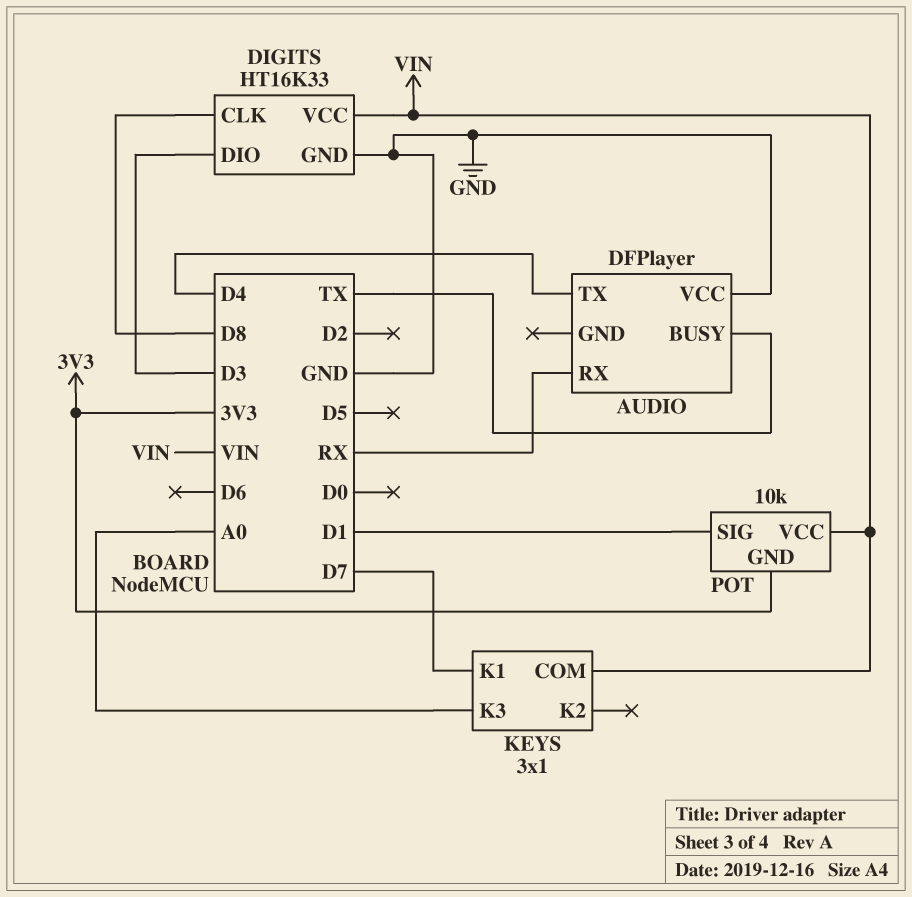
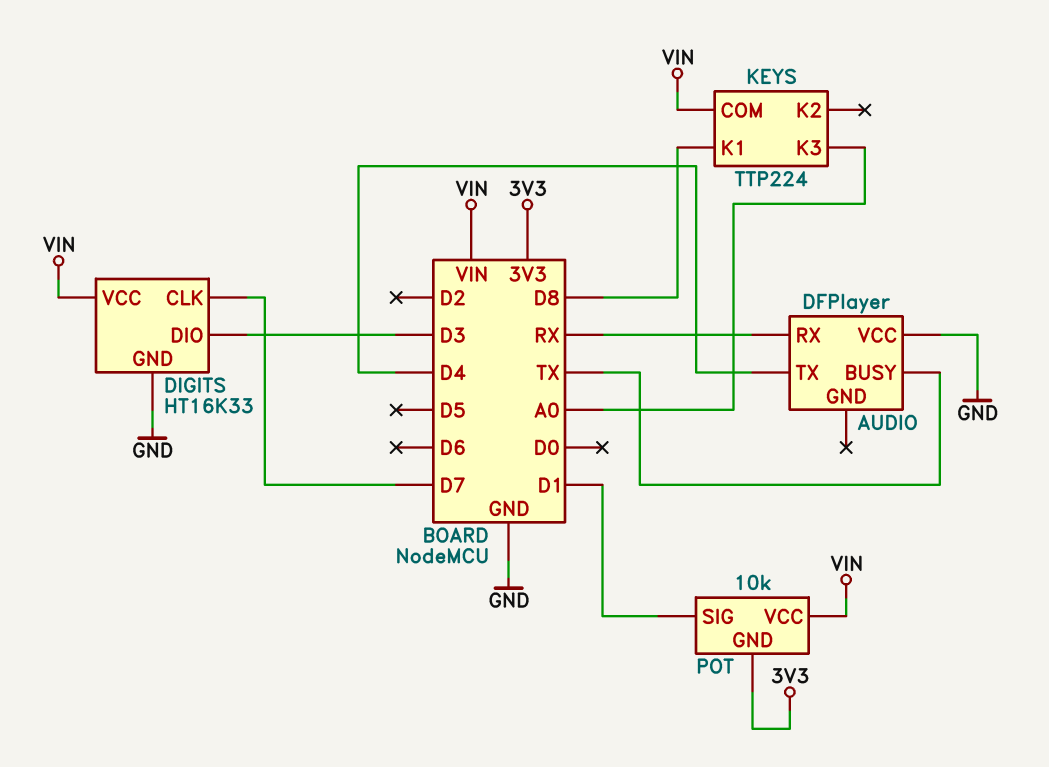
DIGITS pin CLK: D8 -> D7
KEYS: 3x1 -> TTP224
KEYS pin K1: D7 -> D8

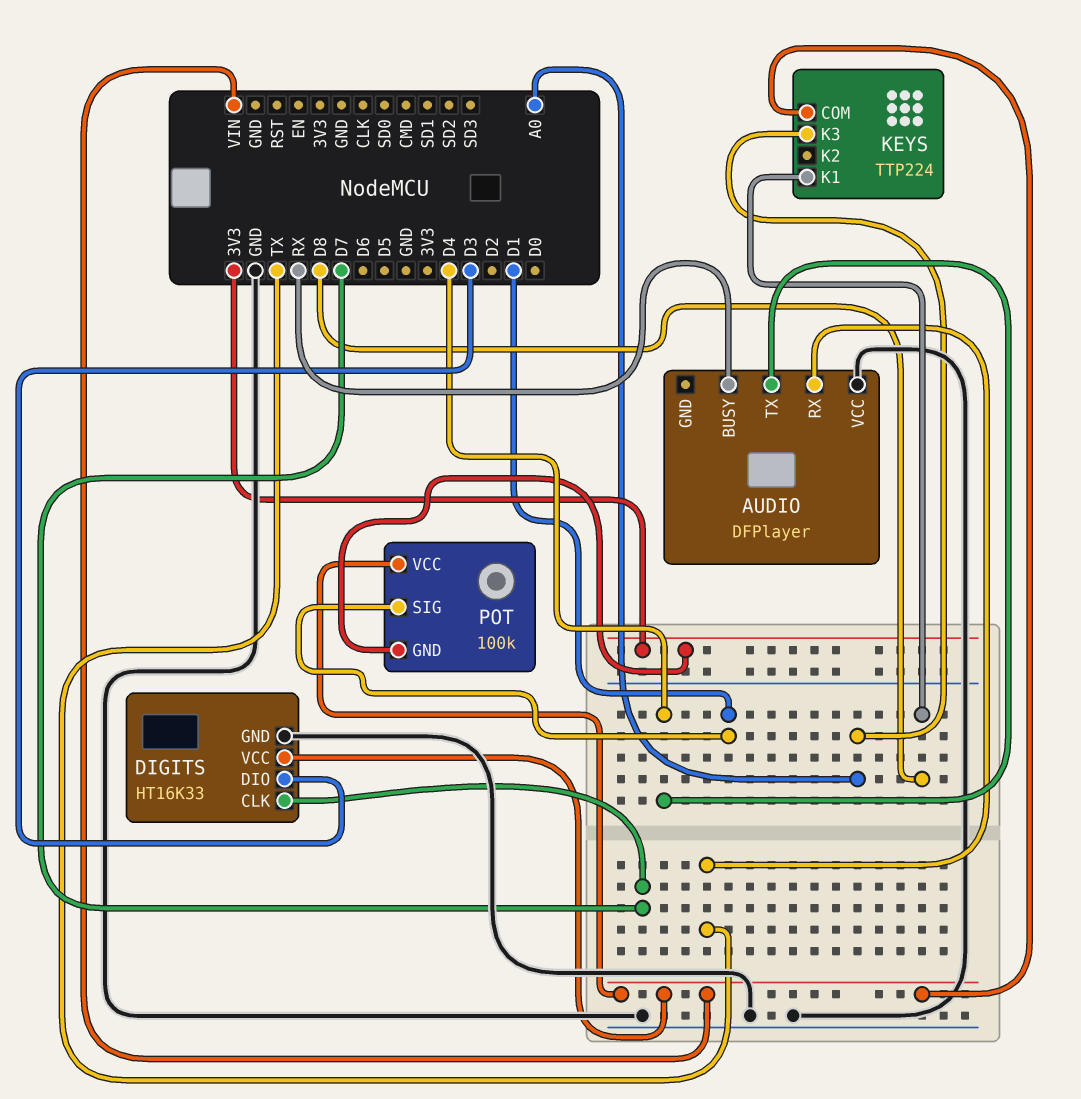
AUDIO pin BUSY: TX -> RX
AUDIO pin RX: RX -> TX
POT: 10k -> 100k

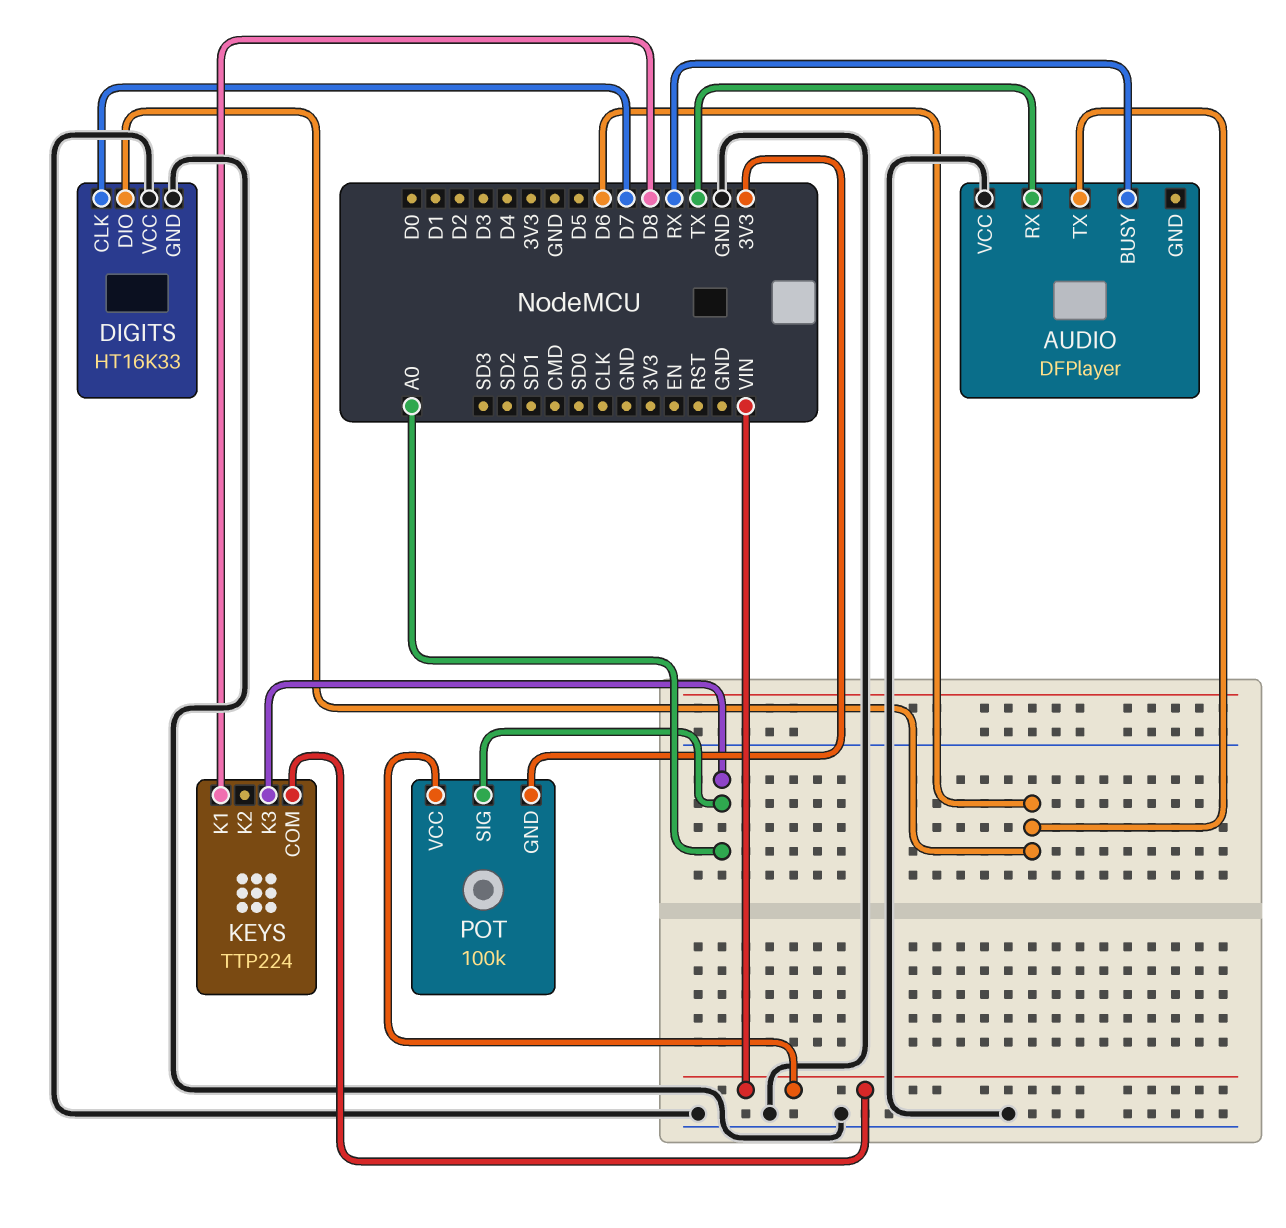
AUDIO pin TX: D4 -> D6
DIGITS pin DIO: D3 -> D6
DIGITS pin VCC: VIN -> GND
POT pin SIG: D1 -> A0

